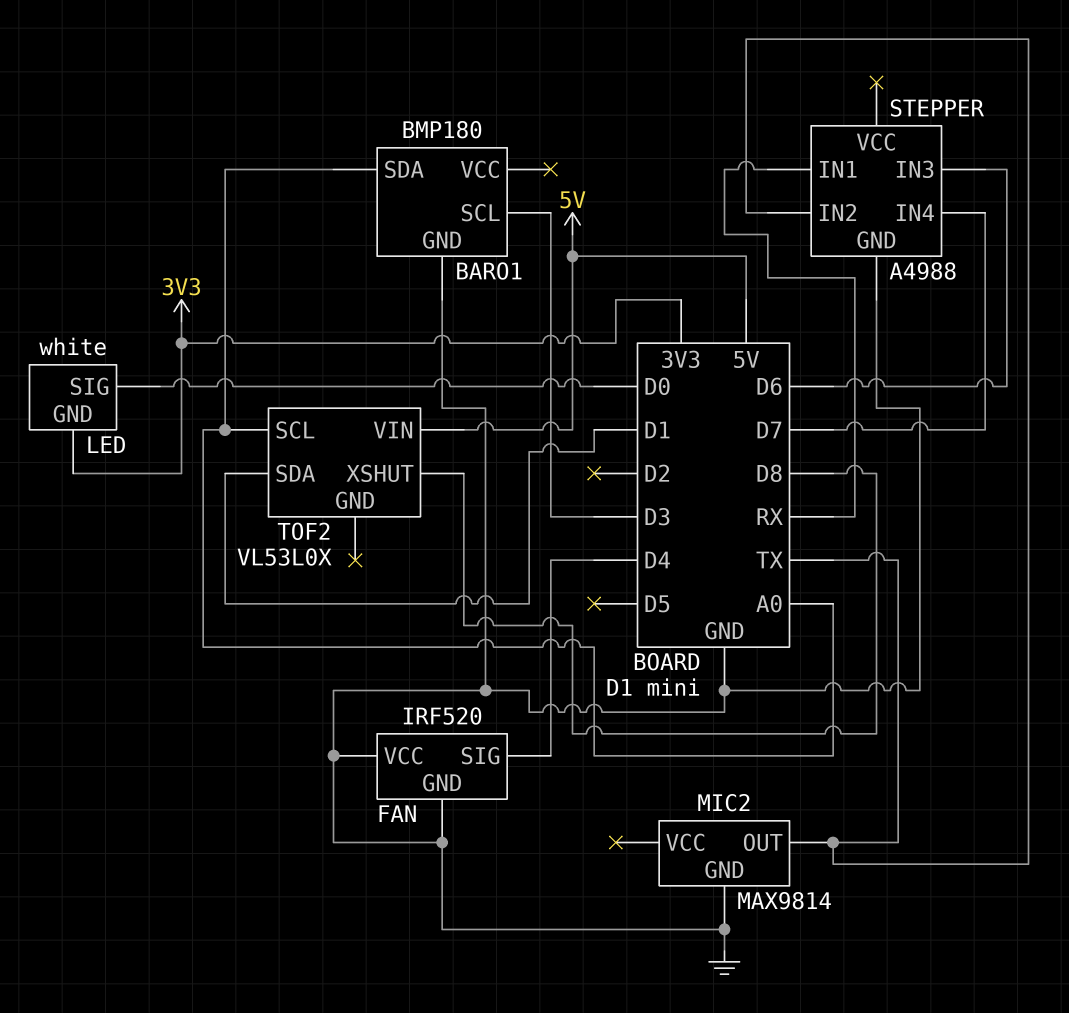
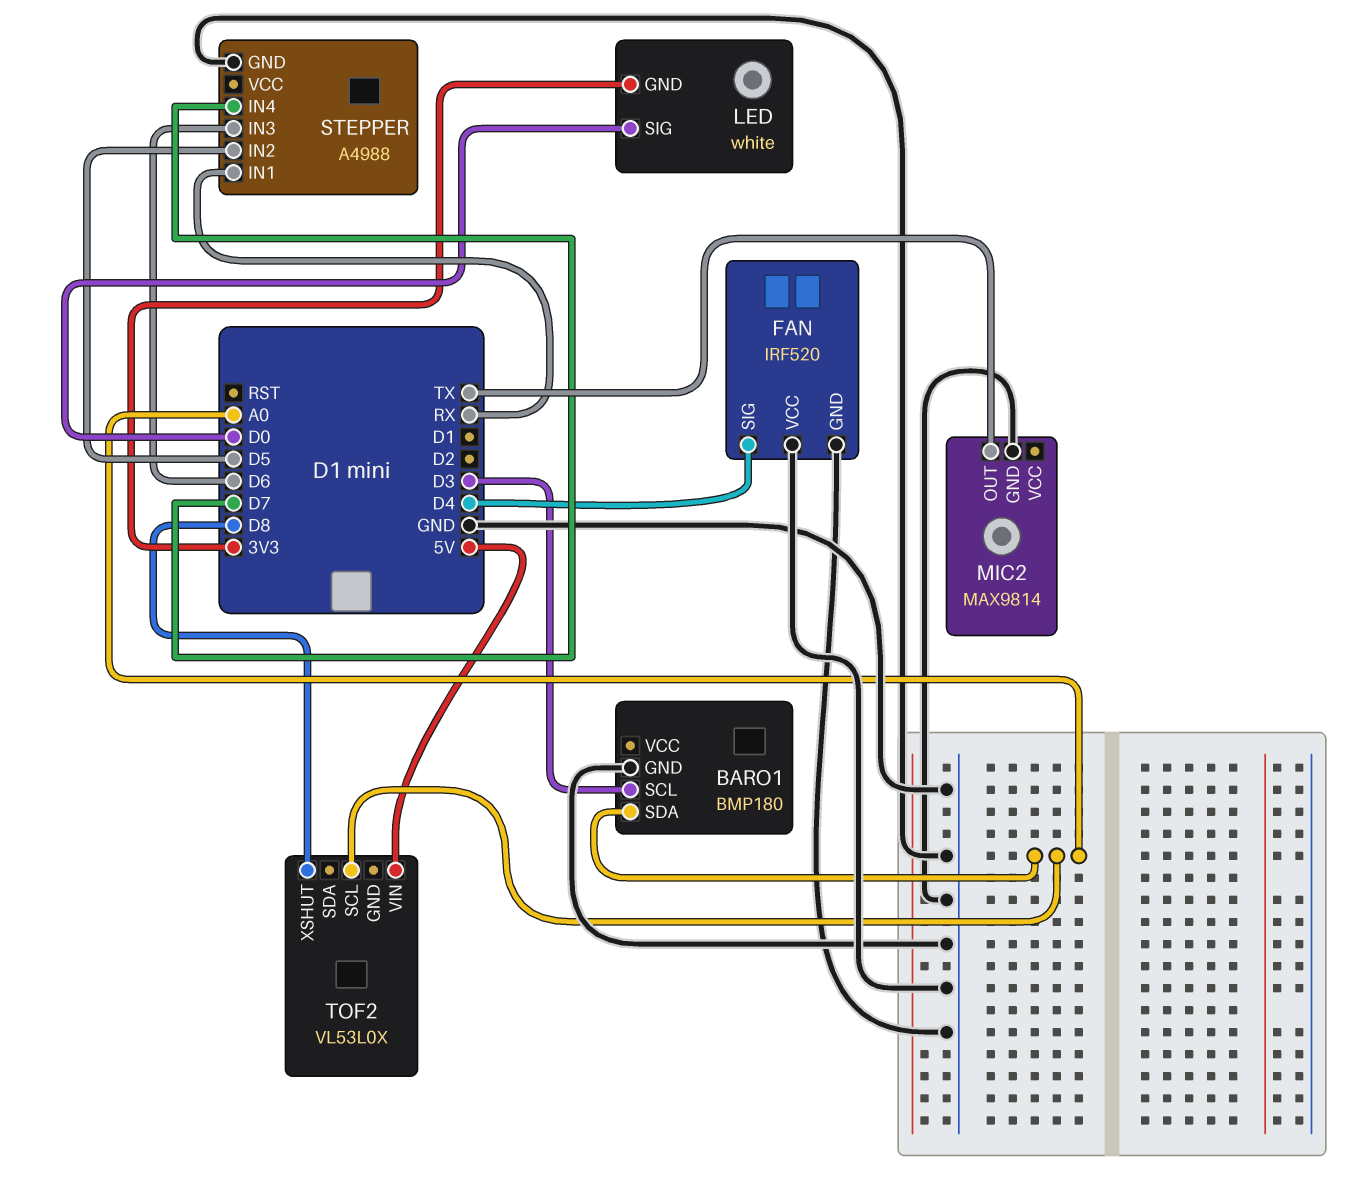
STEPPER pin IN2: TX -> D5
TOF2 pin SDA: D1 -> none

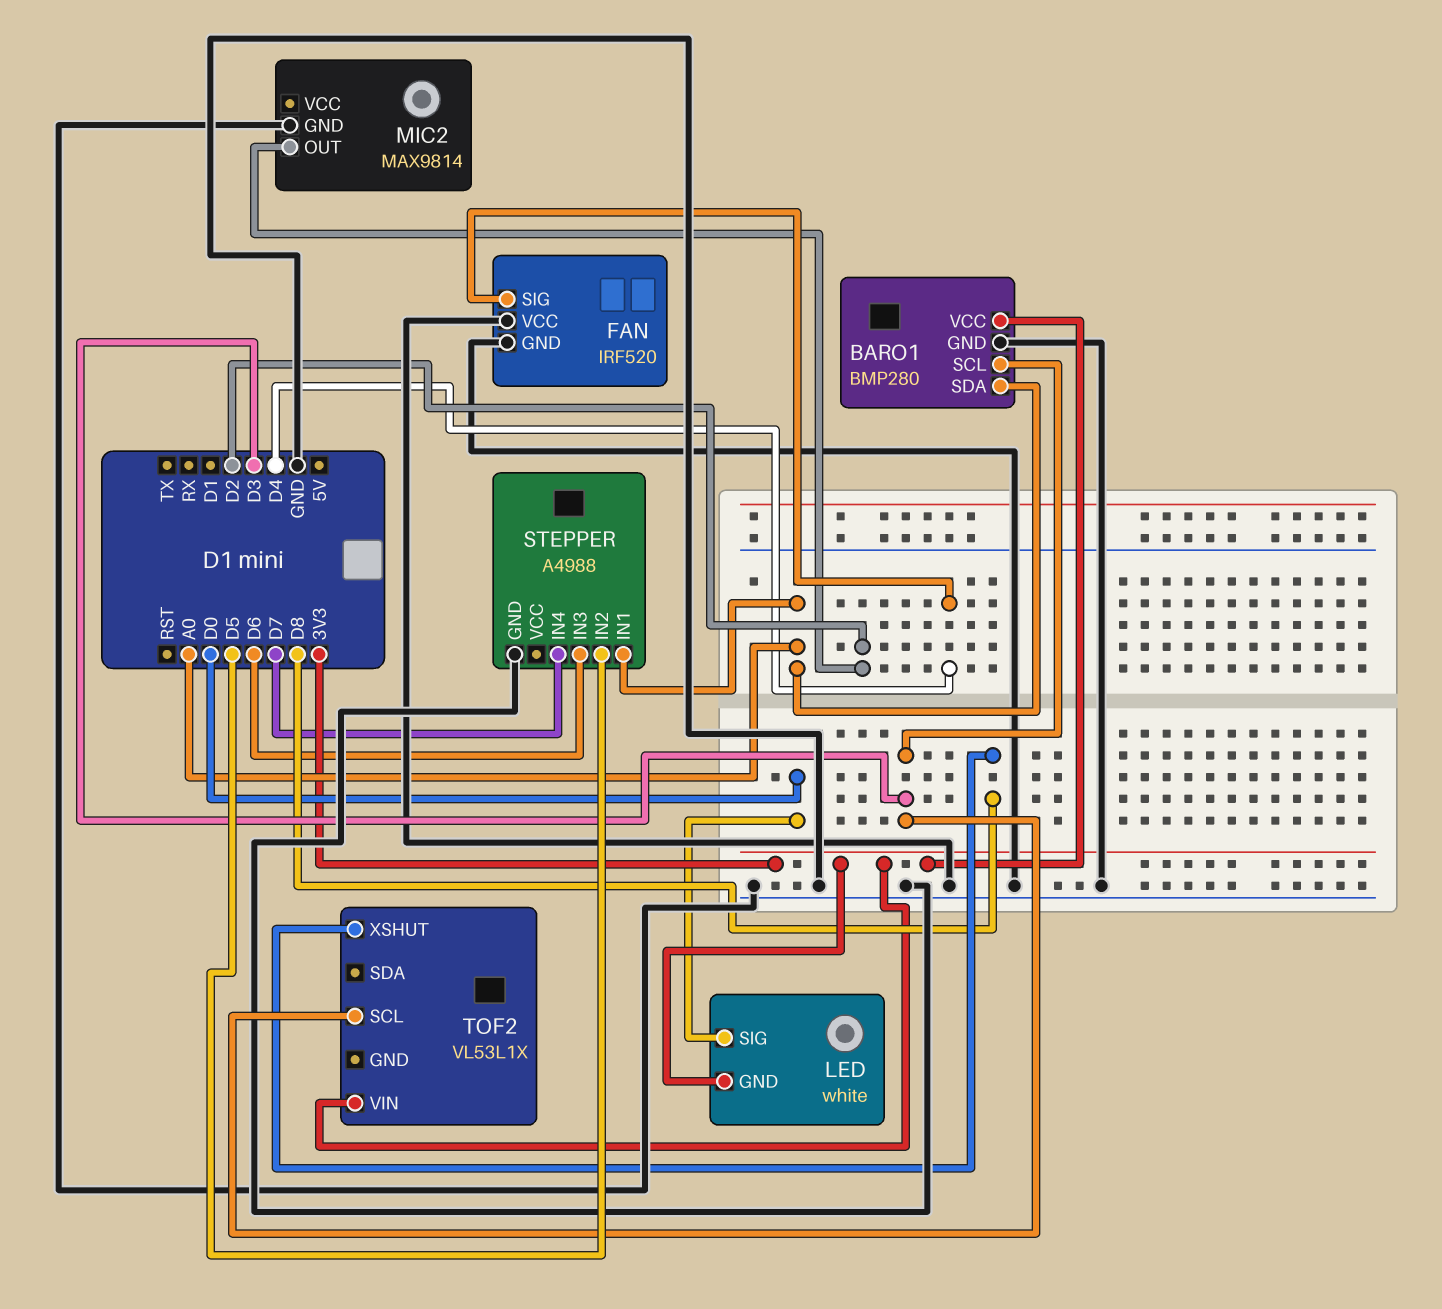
BARO1: BMP180 -> BMP280
BARO1 pin VCC: none -> 3V3
MIC2 pin OUT: TX -> D2
STEPPER pin IN1: RX -> A0
TOF2: VL53L0X -> VL53L1X
TOF2 pin SCL: A0 -> D3
TOF2 pin VIN: 5V -> 3V3

